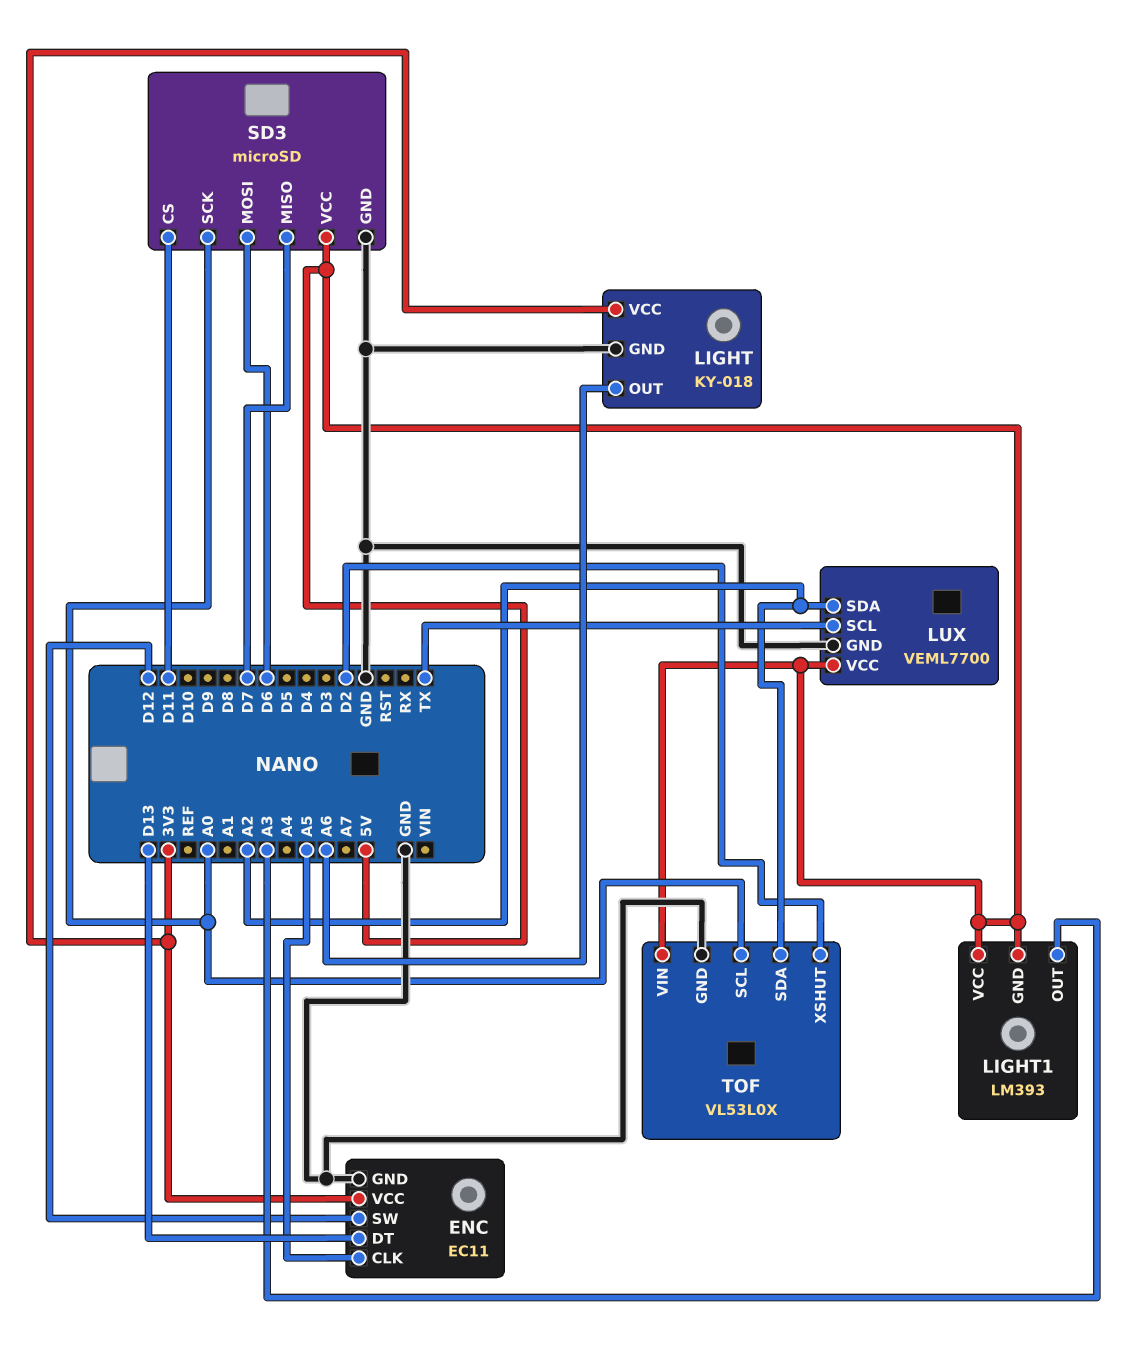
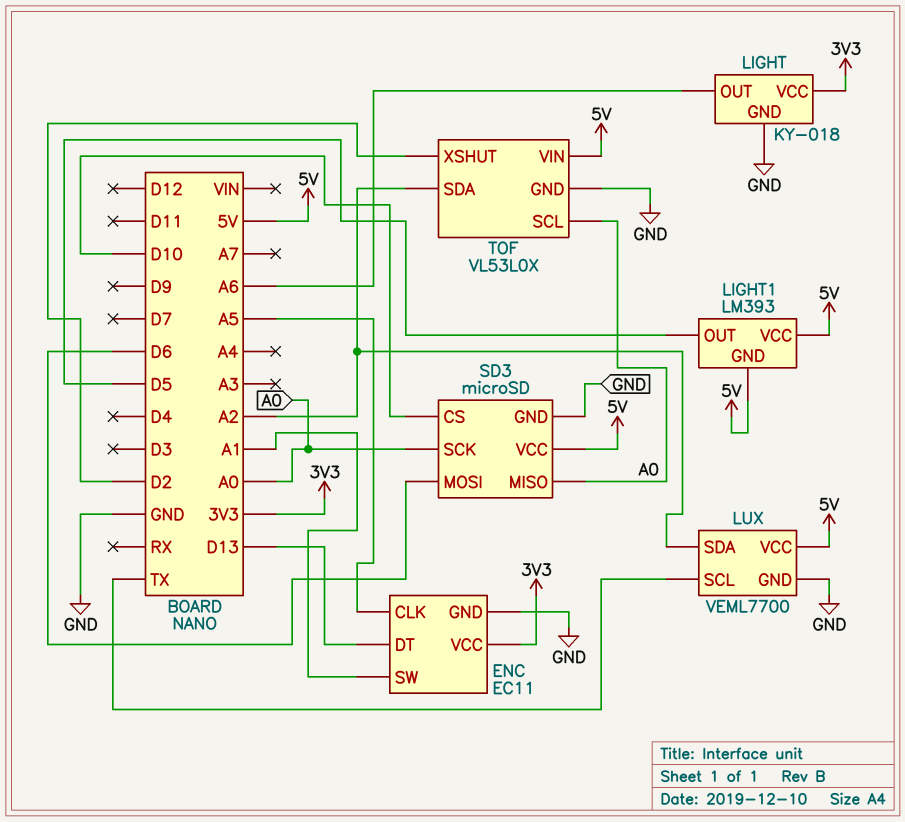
ENC pin SW: D12 -> A1
LIGHT1 pin OUT: A3 -> D5
SD3 pin CS: D11 -> D10
SD3 pin MISO: D7 -> A0

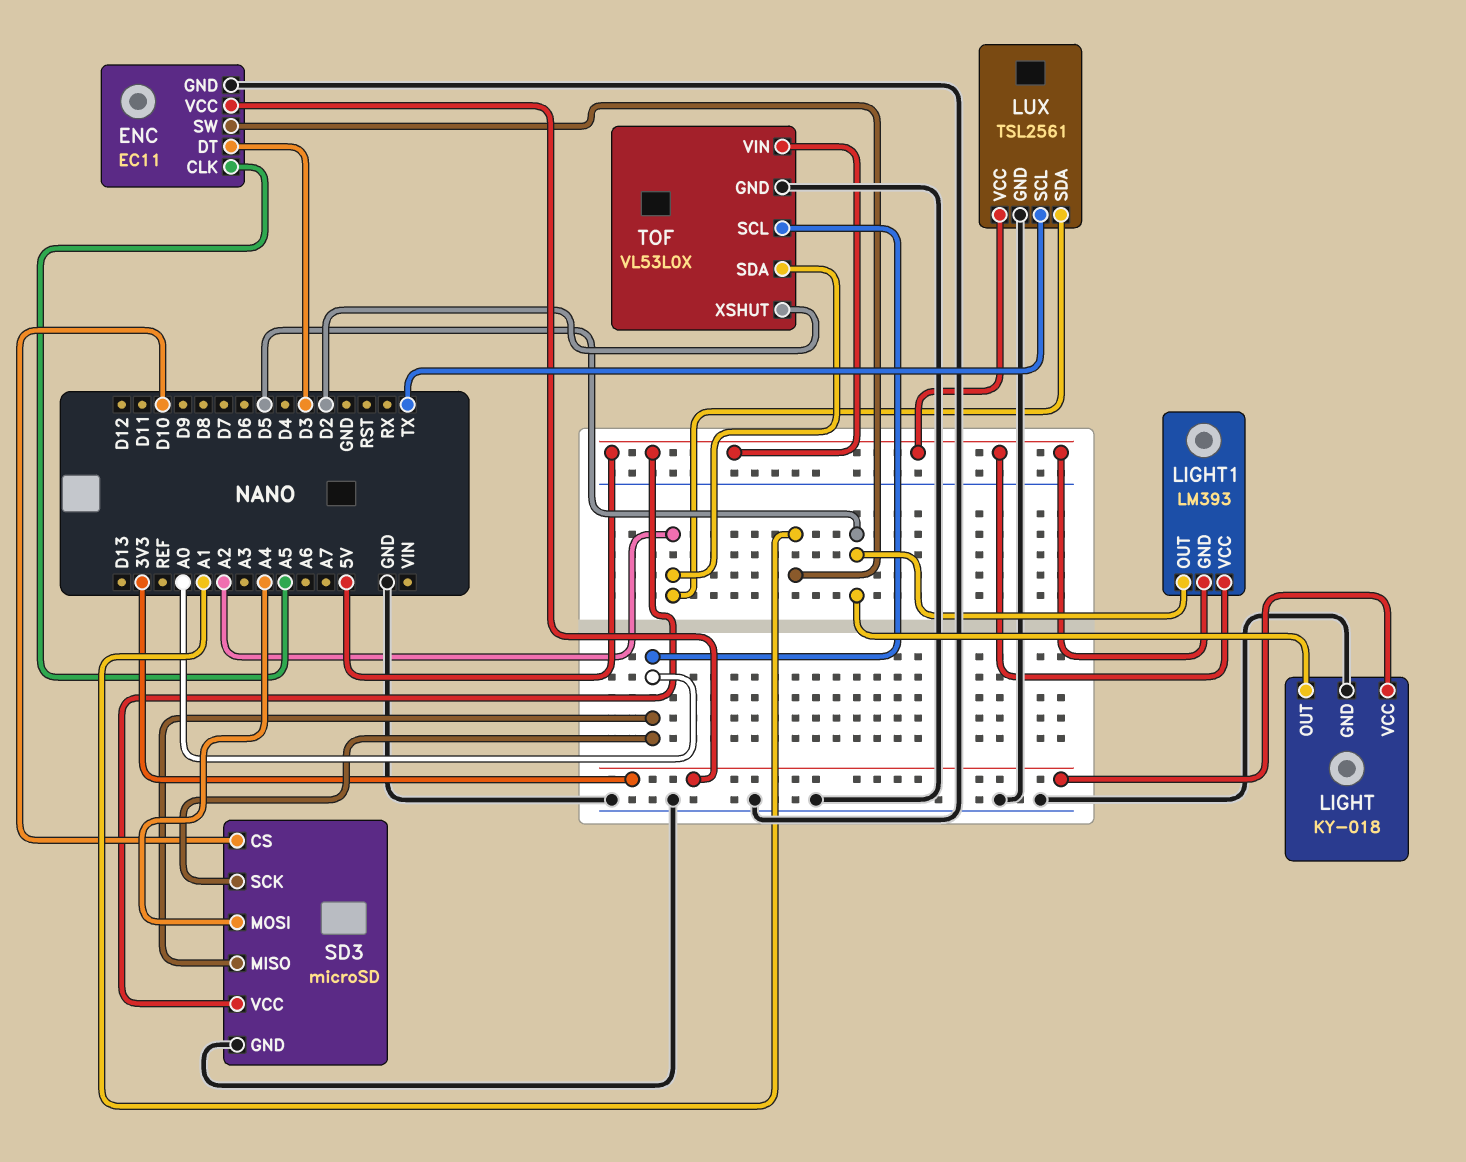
ENC pin DT: D13 -> D3
LIGHT pin OUT: A6 -> D5
LUX: VEML7700 -> TSL2561
SD3 pin MOSI: D6 -> A4

